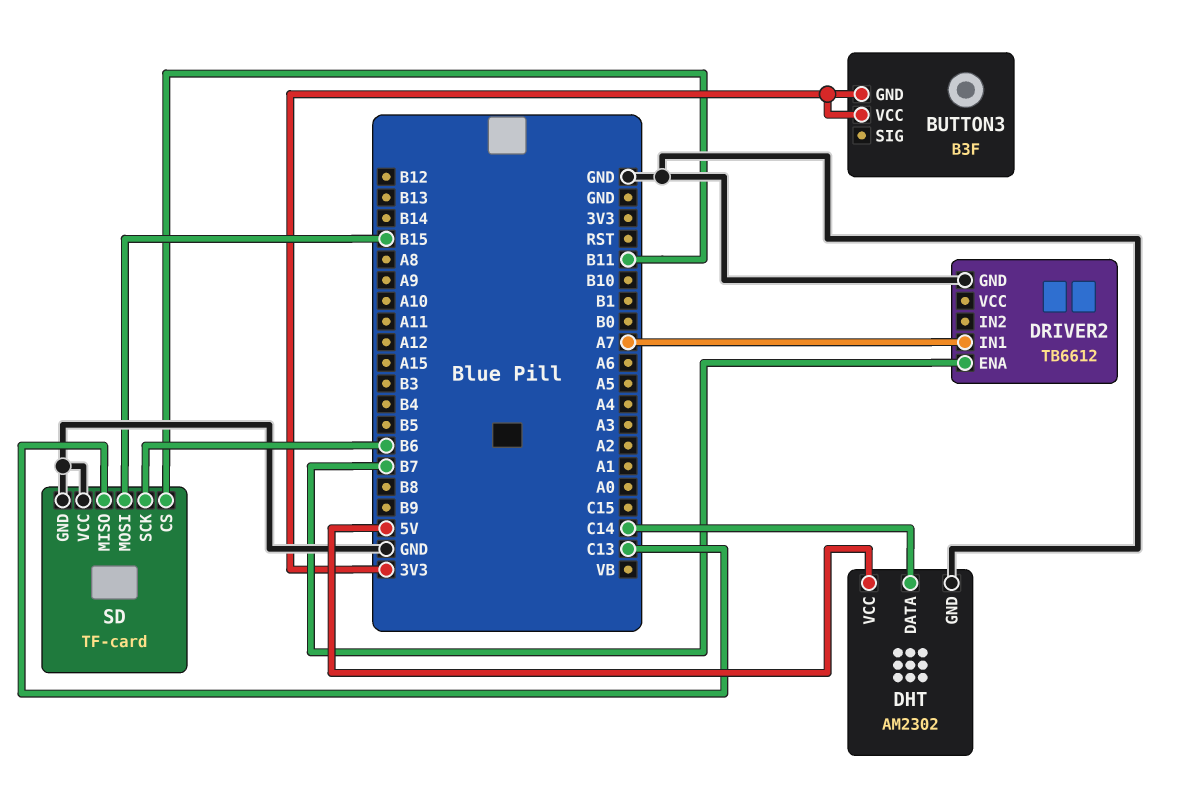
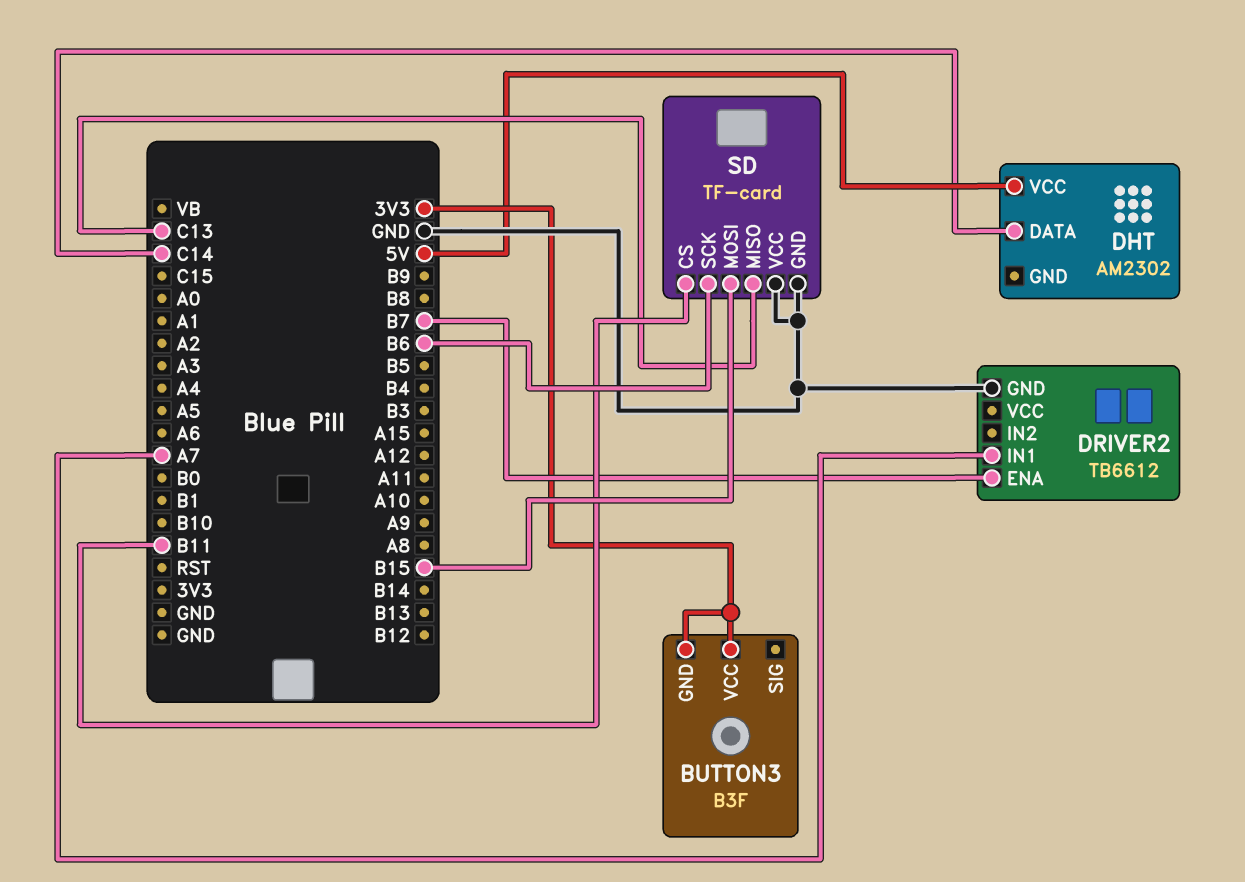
DHT pin GND: GND -> none

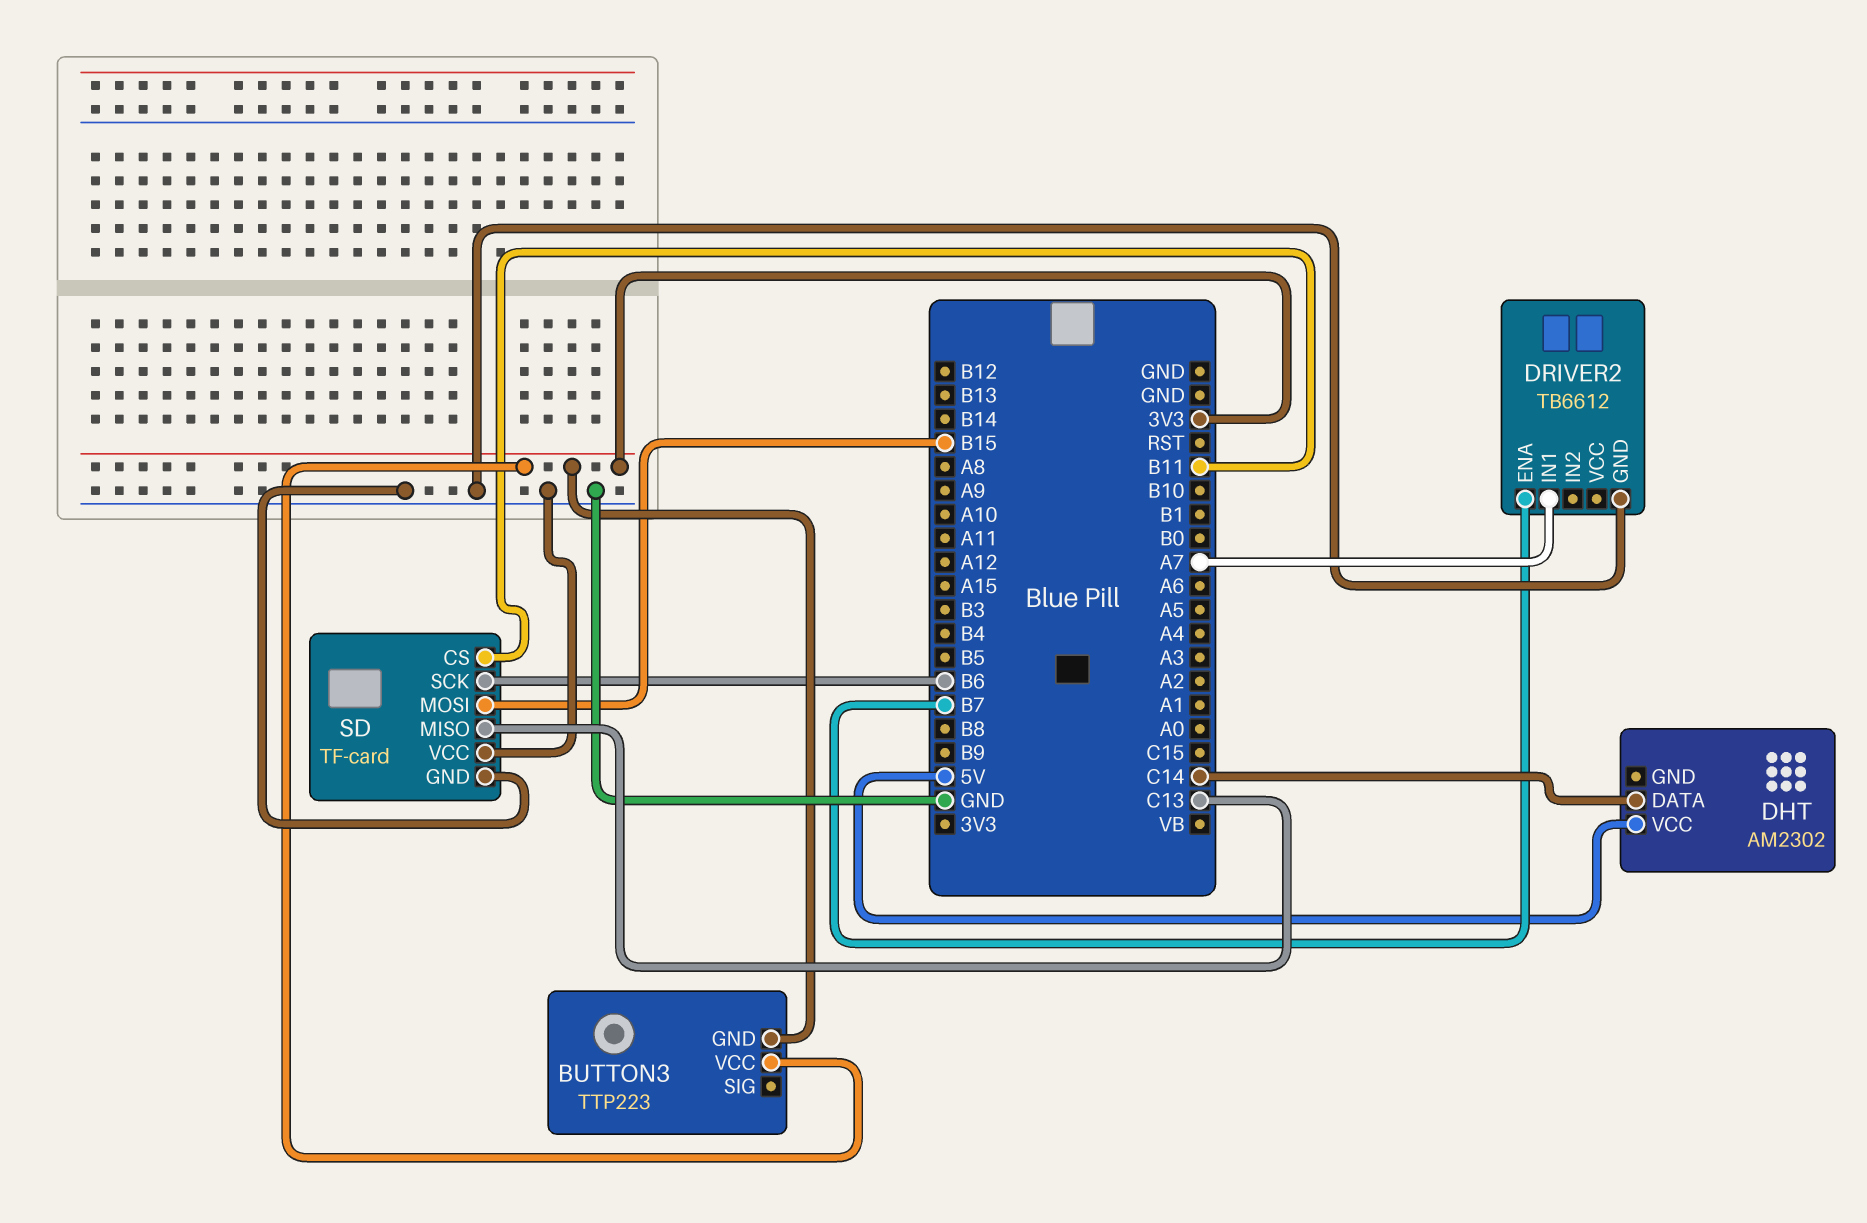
BUTTON3: B3F -> TTP223

